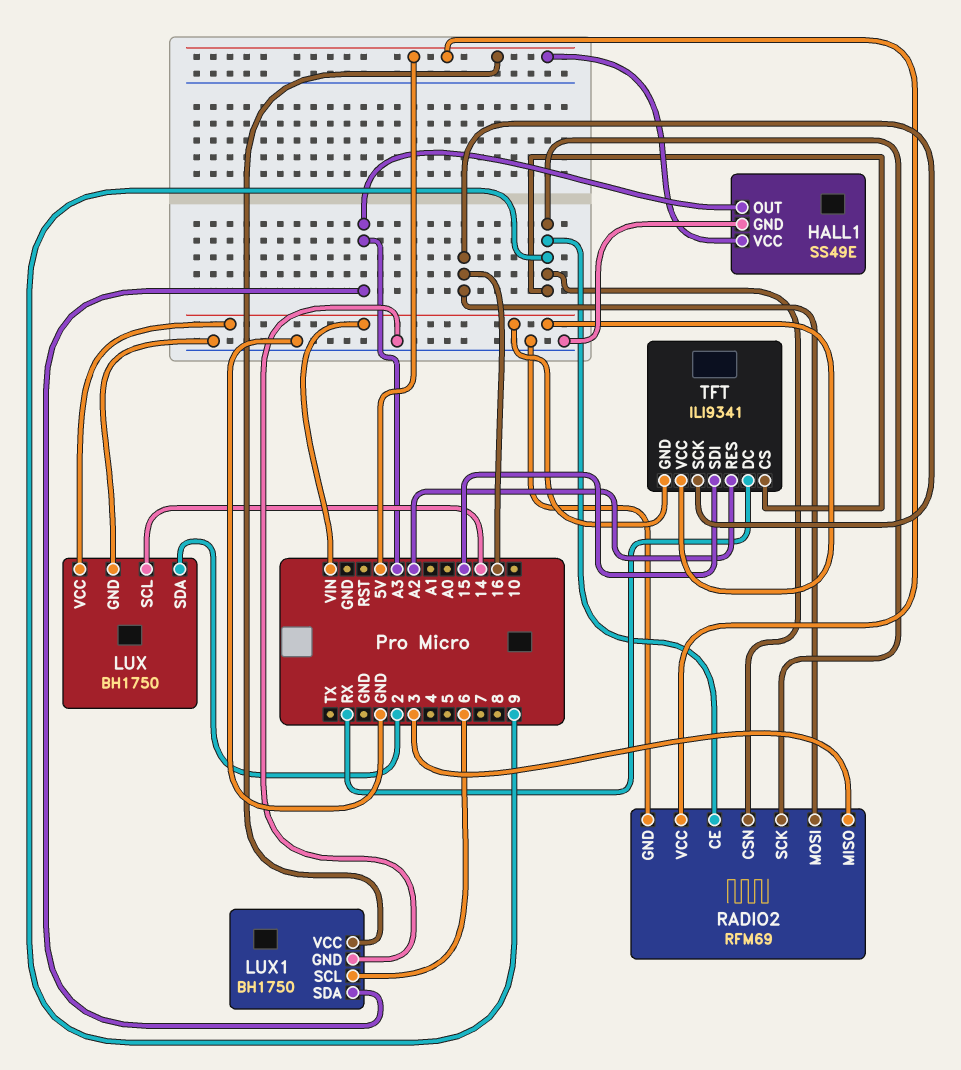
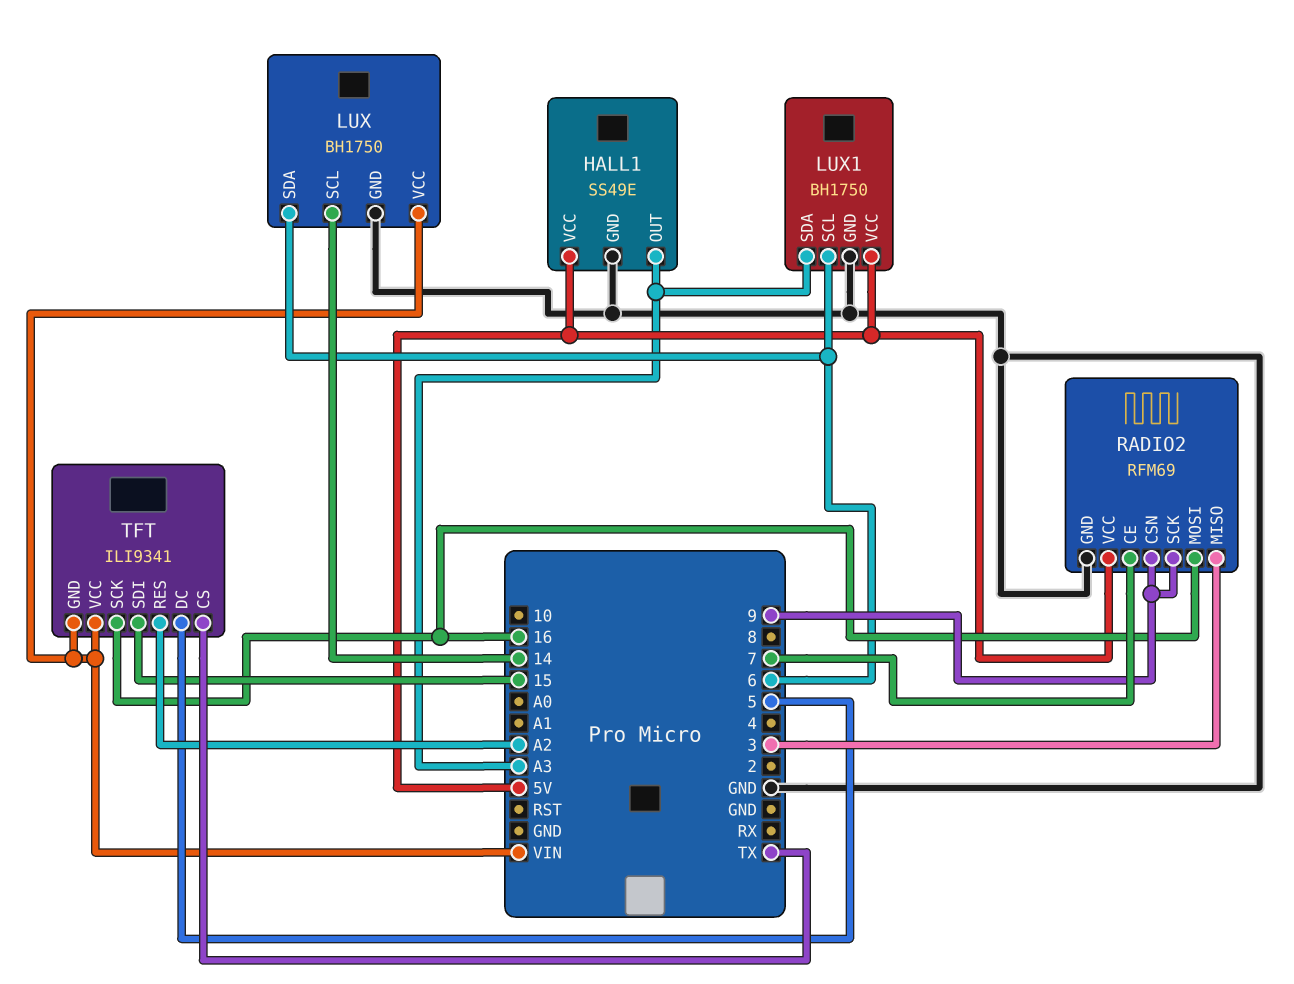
LUX pin SDA: 2 -> 6
RADIO2 pin CE: 9 -> 7
TFT pin CS: 9 -> TX
TFT pin DC: RX -> 5

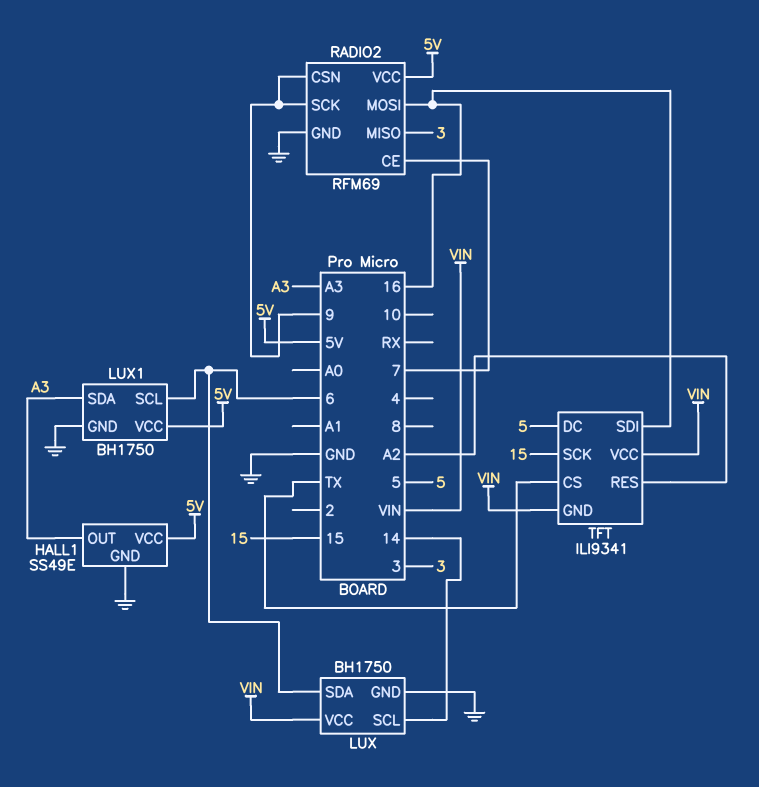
TFT pin SCK: 16 -> 15
TFT pin SDI: 15 -> 16

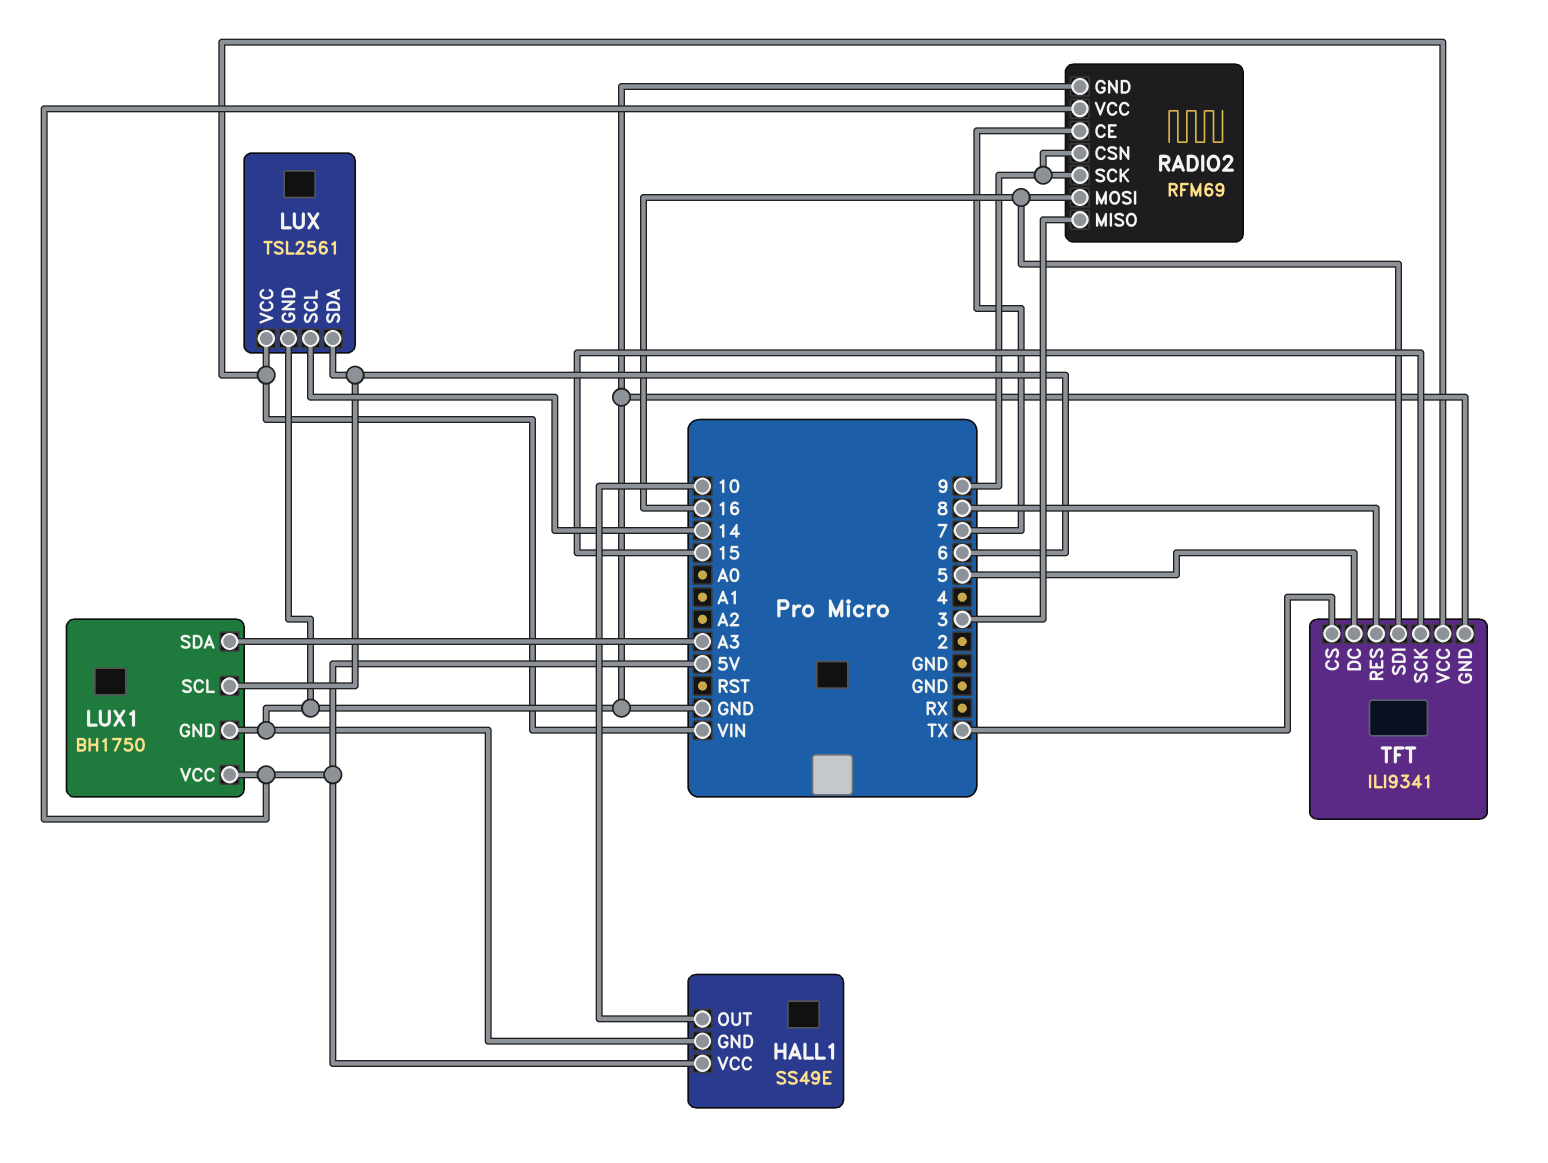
HALL1 pin OUT: A3 -> 10
LUX: BH1750 -> TSL2561
TFT pin GND: VIN -> GND
TFT pin RES: A2 -> 8

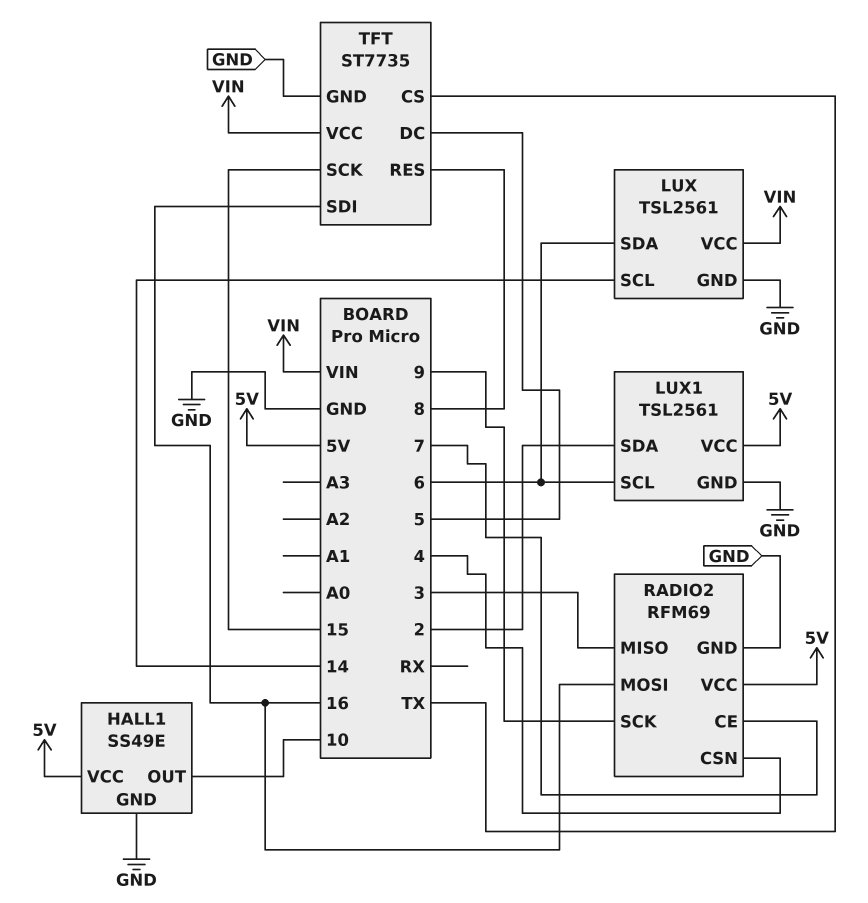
LUX1: BH1750 -> TSL2561
LUX1 pin SDA: A3 -> 2
RADIO2 pin CSN: 9 -> 4
TFT: ILI9341 -> ST7735

